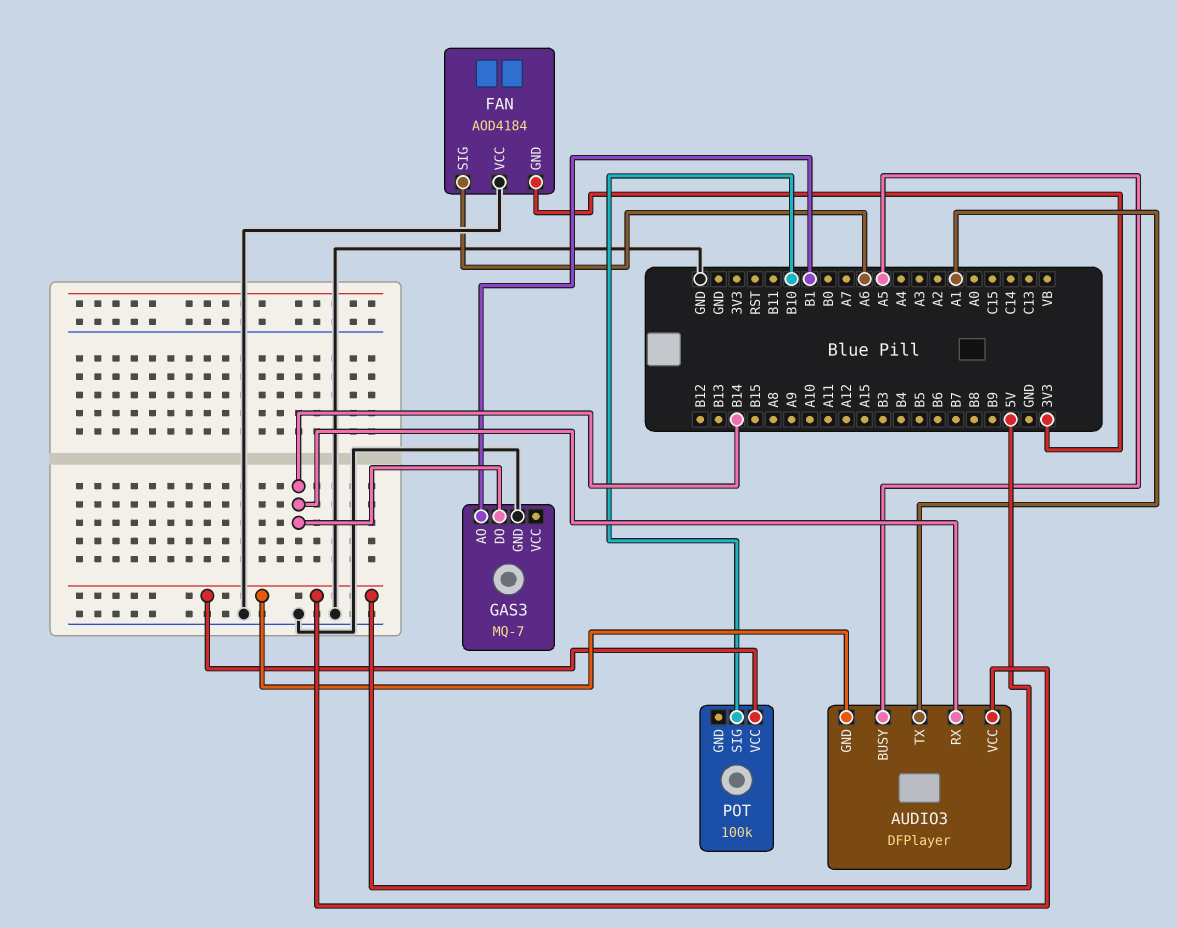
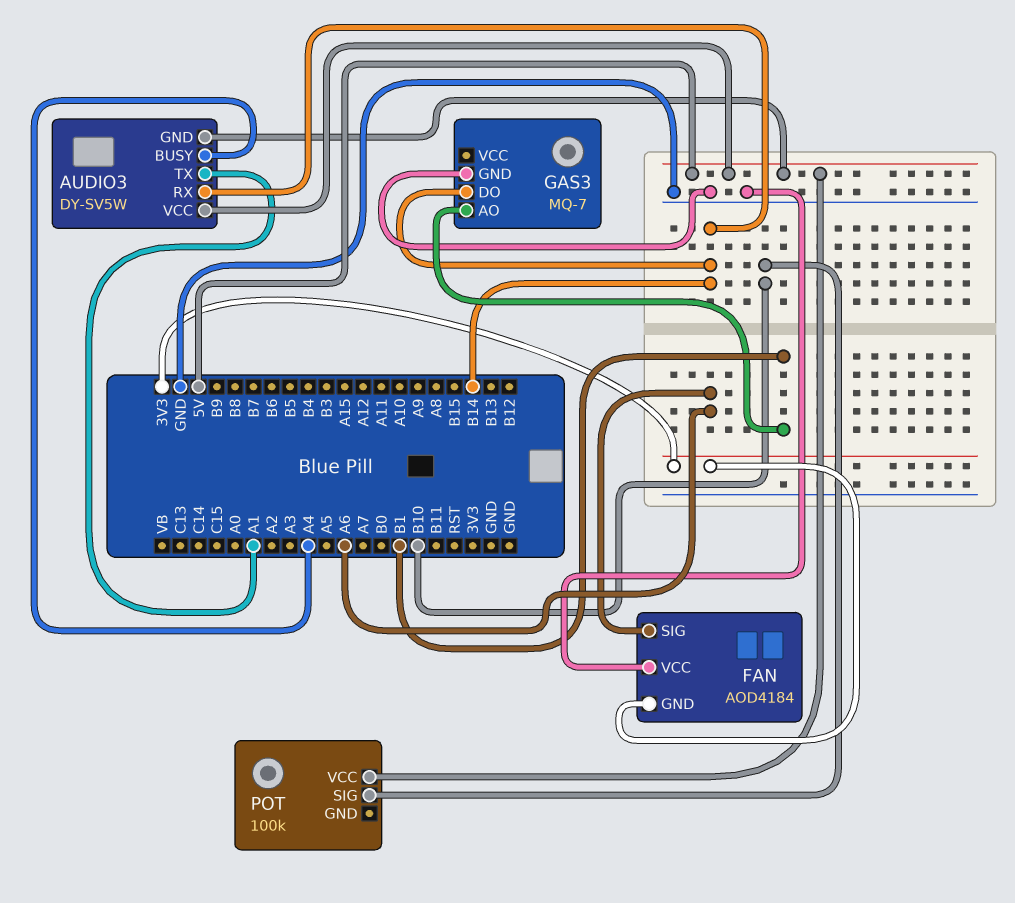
AUDIO3: DFPlayer -> DY-SV5W
AUDIO3 pin BUSY: A5 -> A4

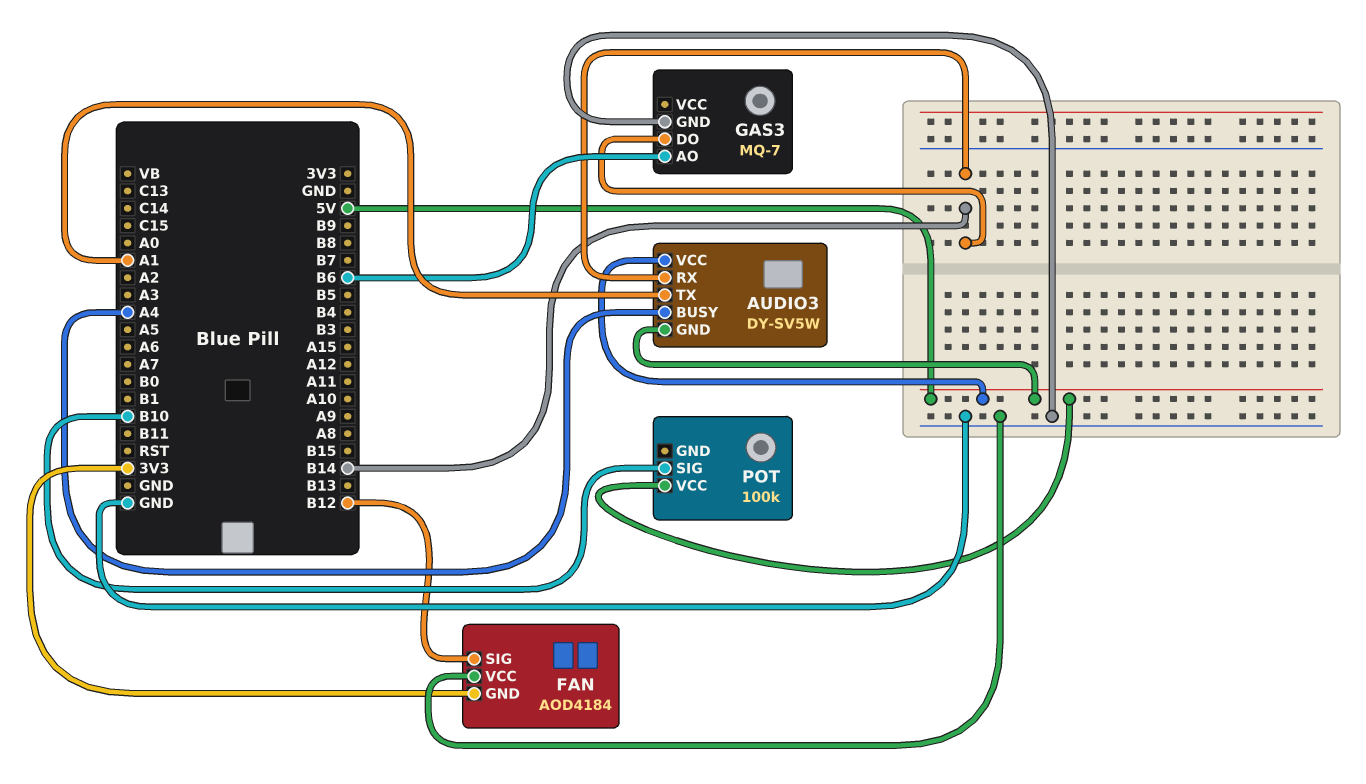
FAN pin SIG: A6 -> B12
GAS3 pin AO: B1 -> B6

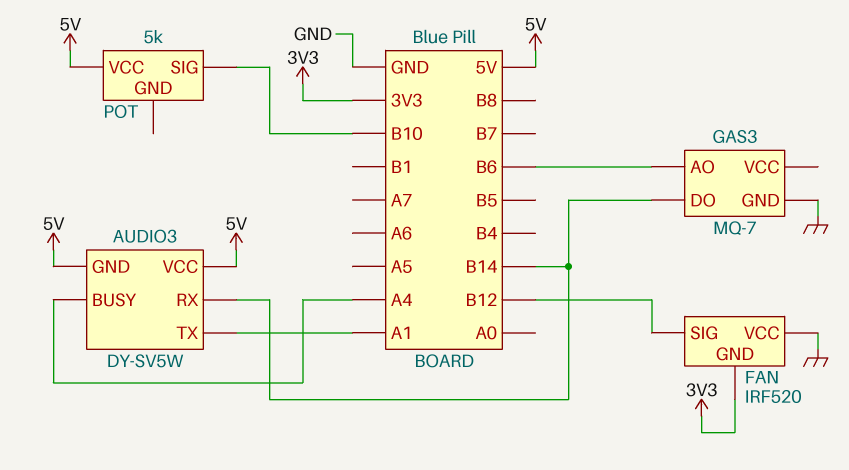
FAN: AOD4184 -> IRF520
POT: 100k -> 5k

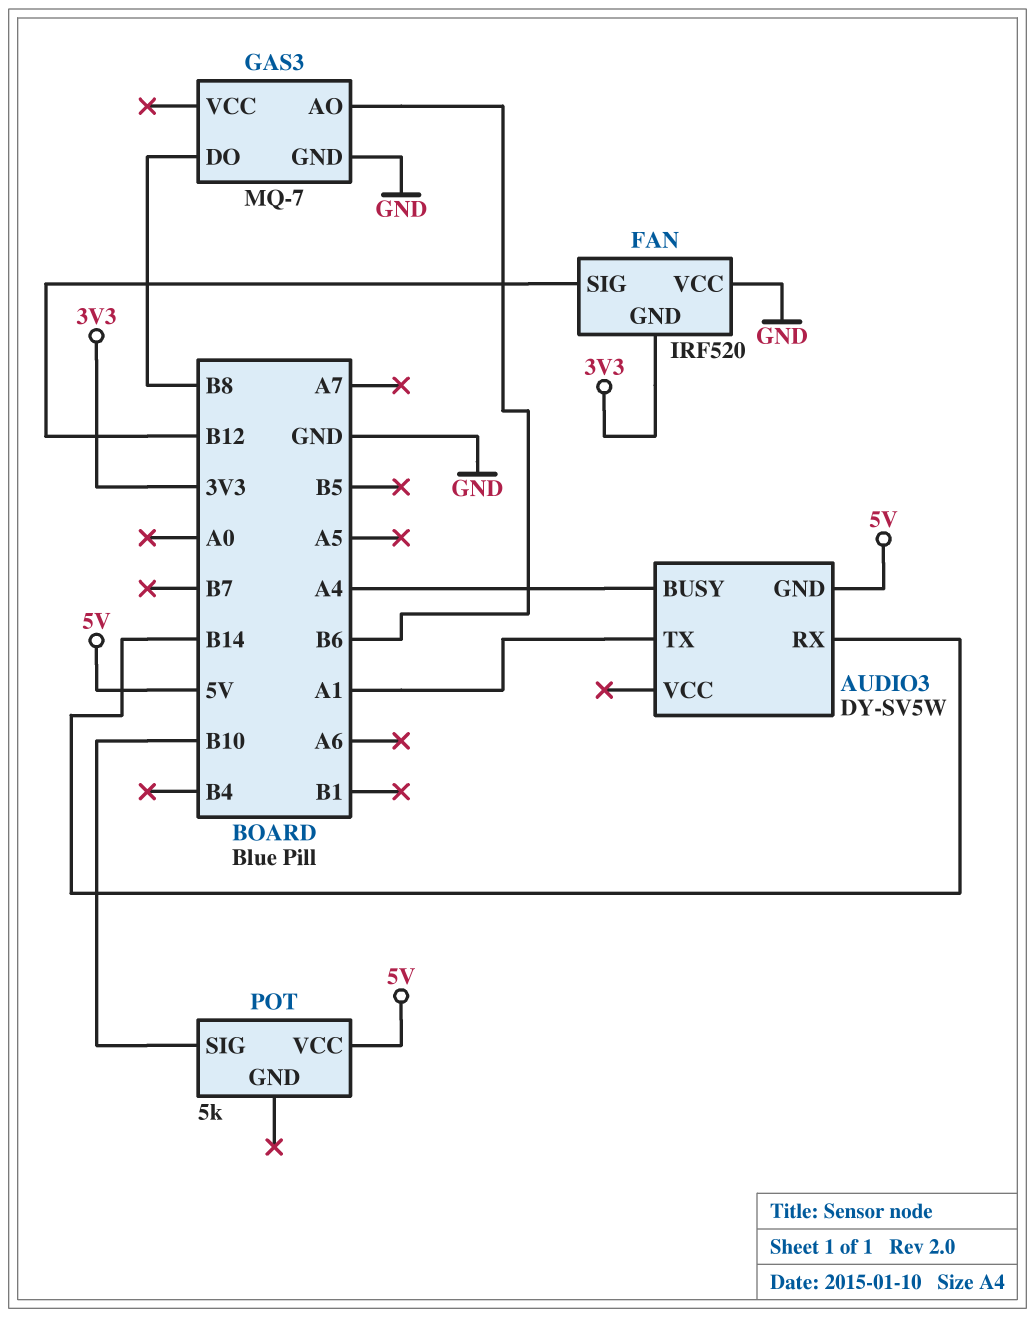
AUDIO3 pin VCC: 5V -> none
GAS3 pin DO: B14 -> B8

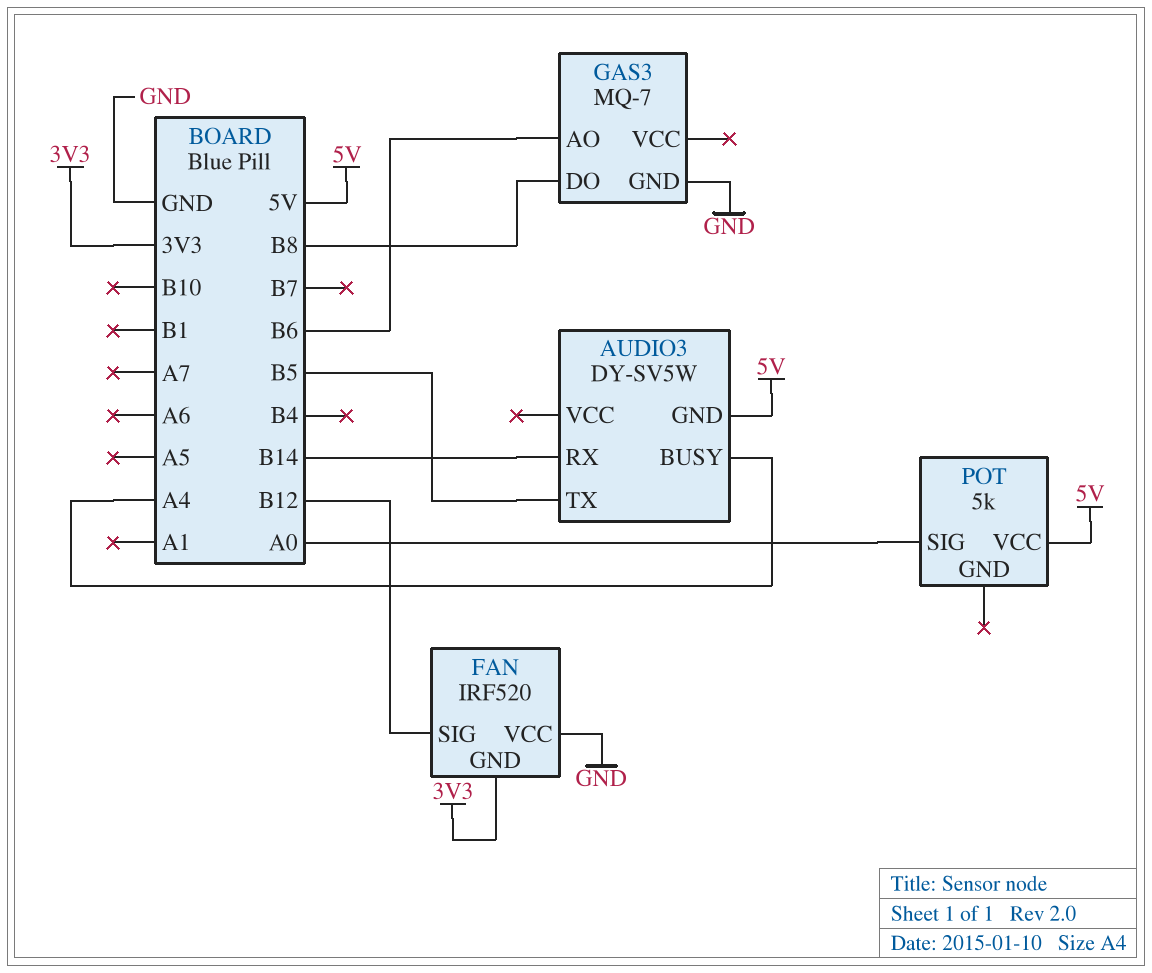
AUDIO3 pin TX: A1 -> B5
POT pin SIG: B10 -> A0

